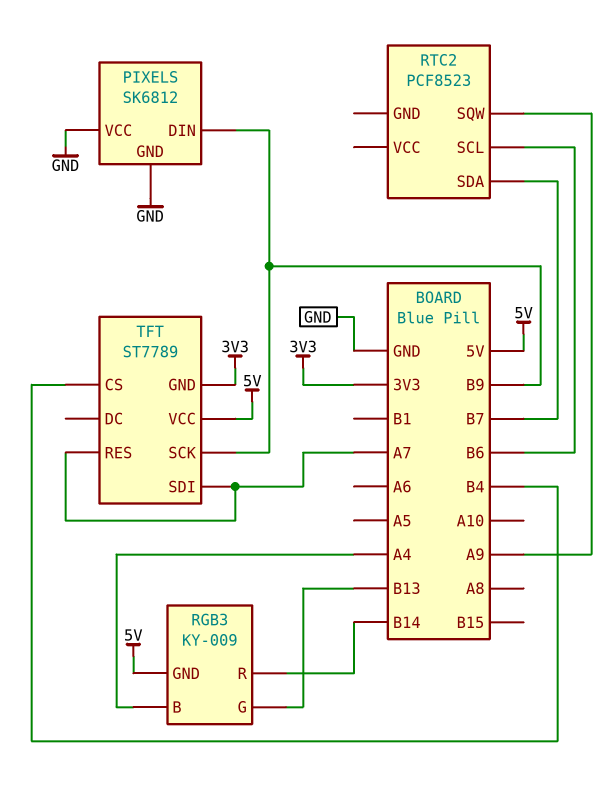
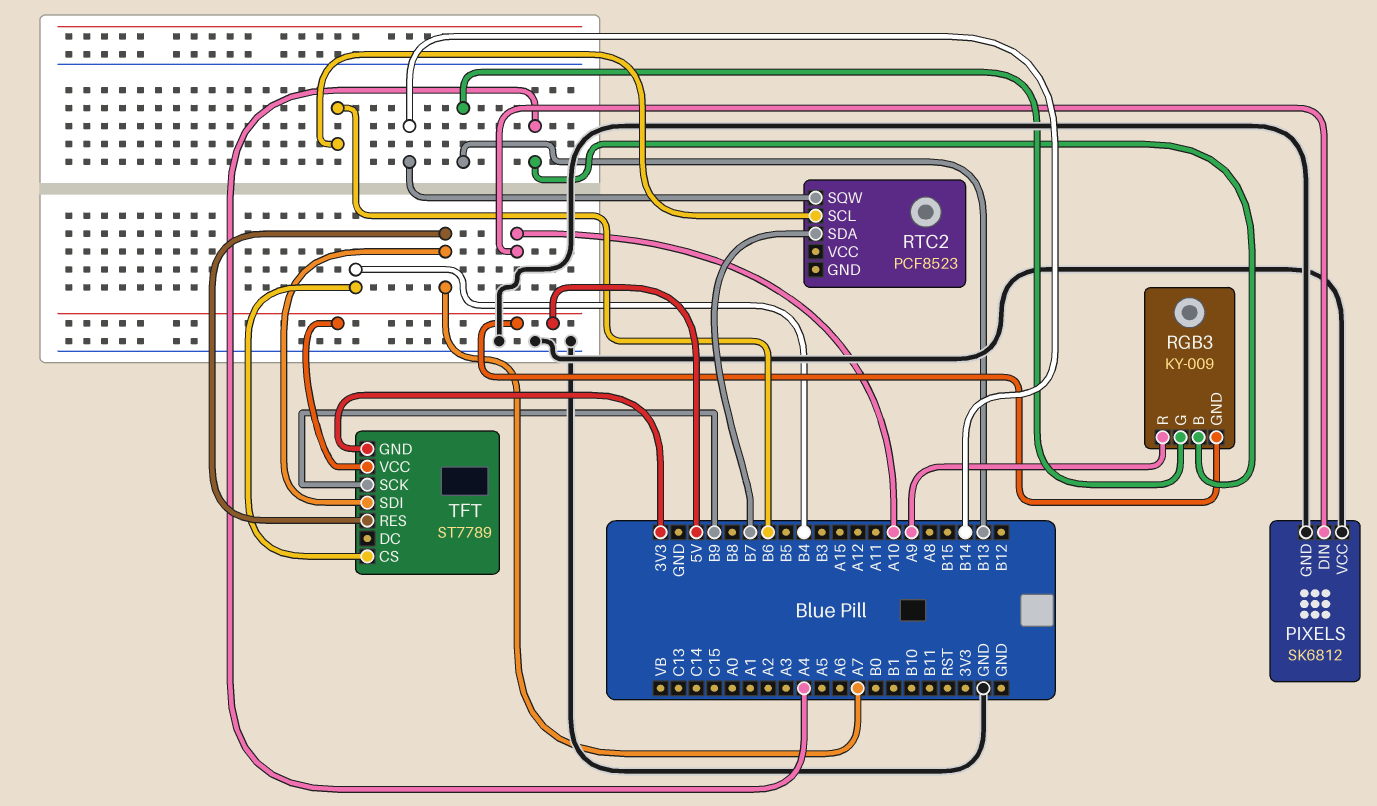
PIXELS pin DIN: B9 -> A10
RGB3 pin R: B14 -> A9
RTC2 pin SQW: A9 -> B14

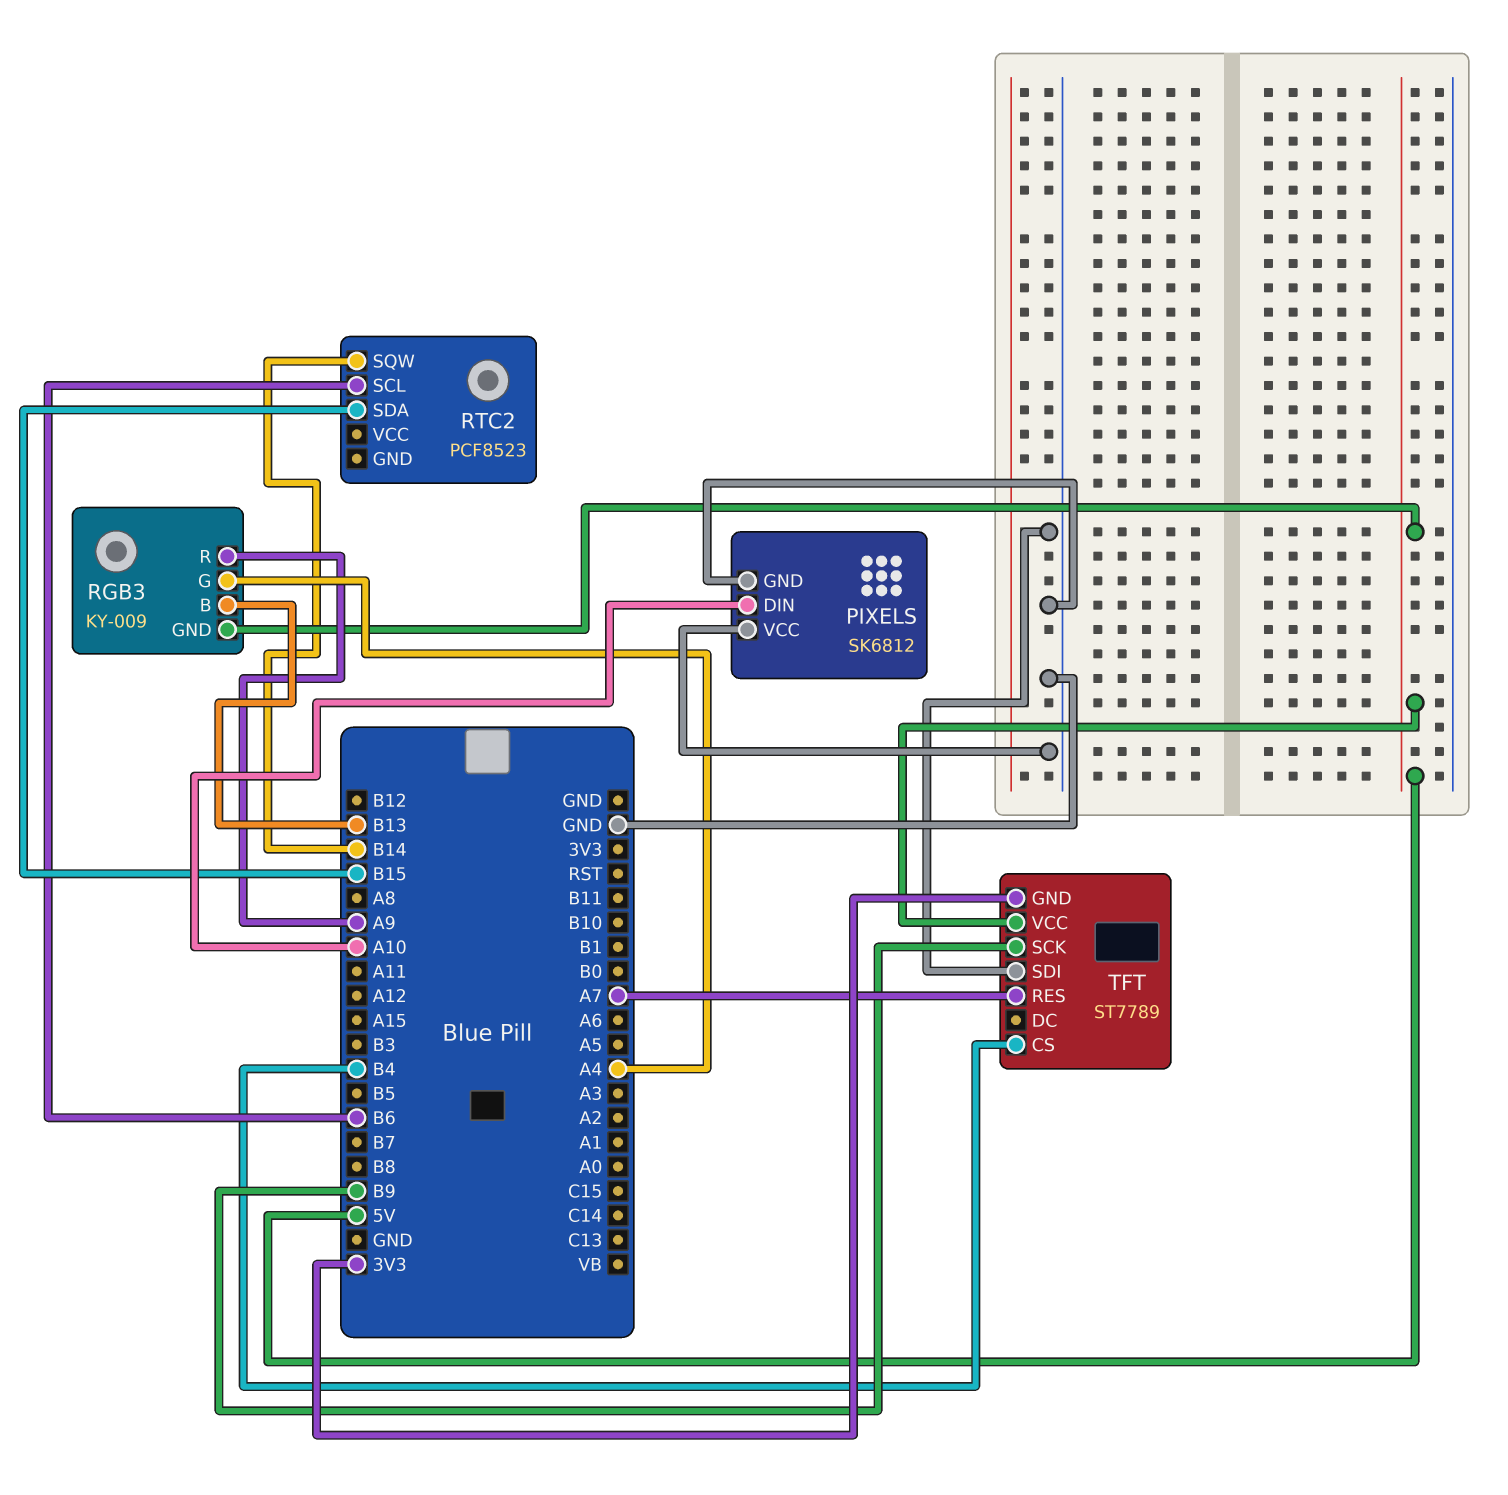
RGB3 pin B: A4 -> B13
RGB3 pin G: B13 -> A4
RTC2 pin SDA: B7 -> B15
TFT pin SDI: A7 -> GND

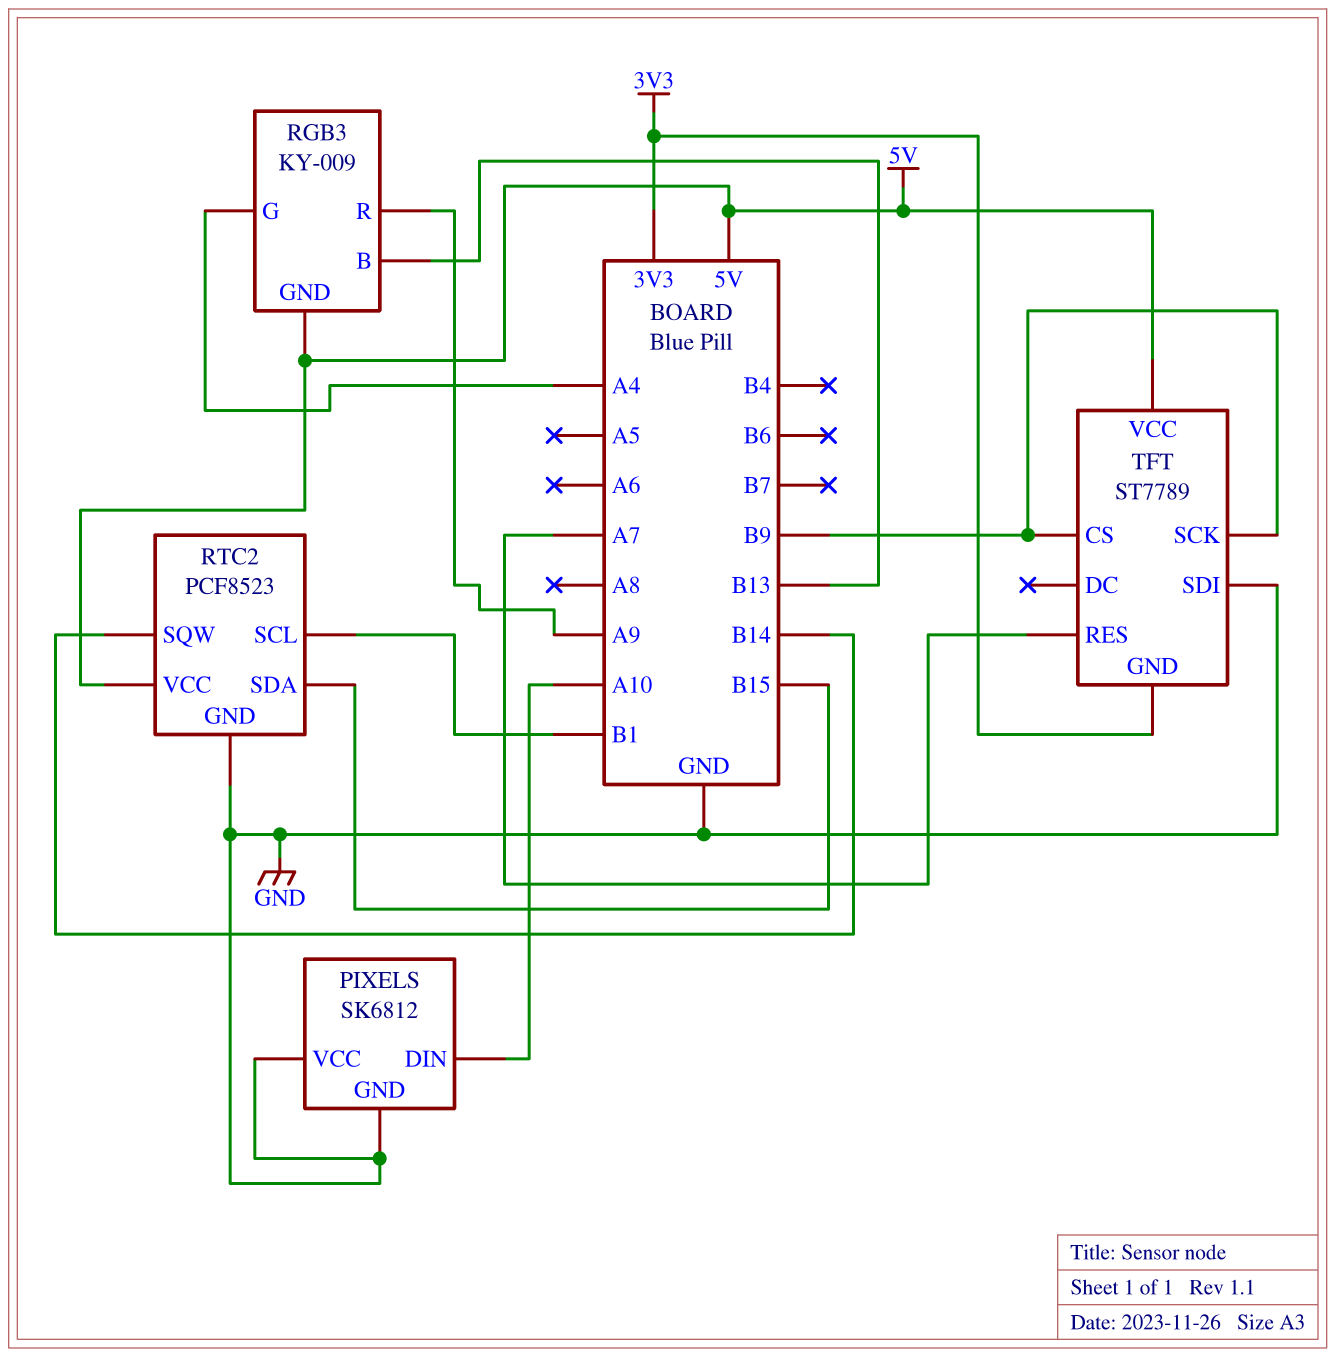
RTC2 pin GND: none -> GND
RTC2 pin SCL: B6 -> B1
RTC2 pin VCC: none -> 5V
TFT pin CS: B4 -> B9

